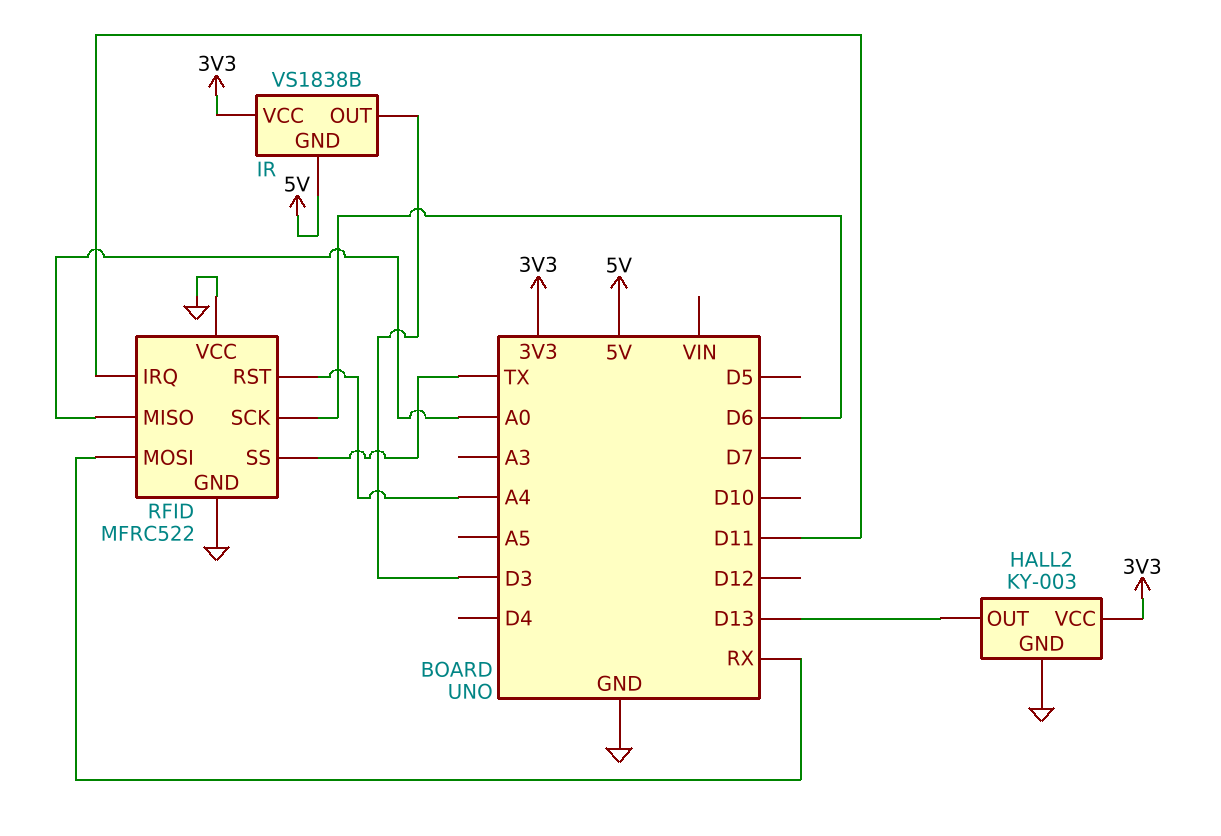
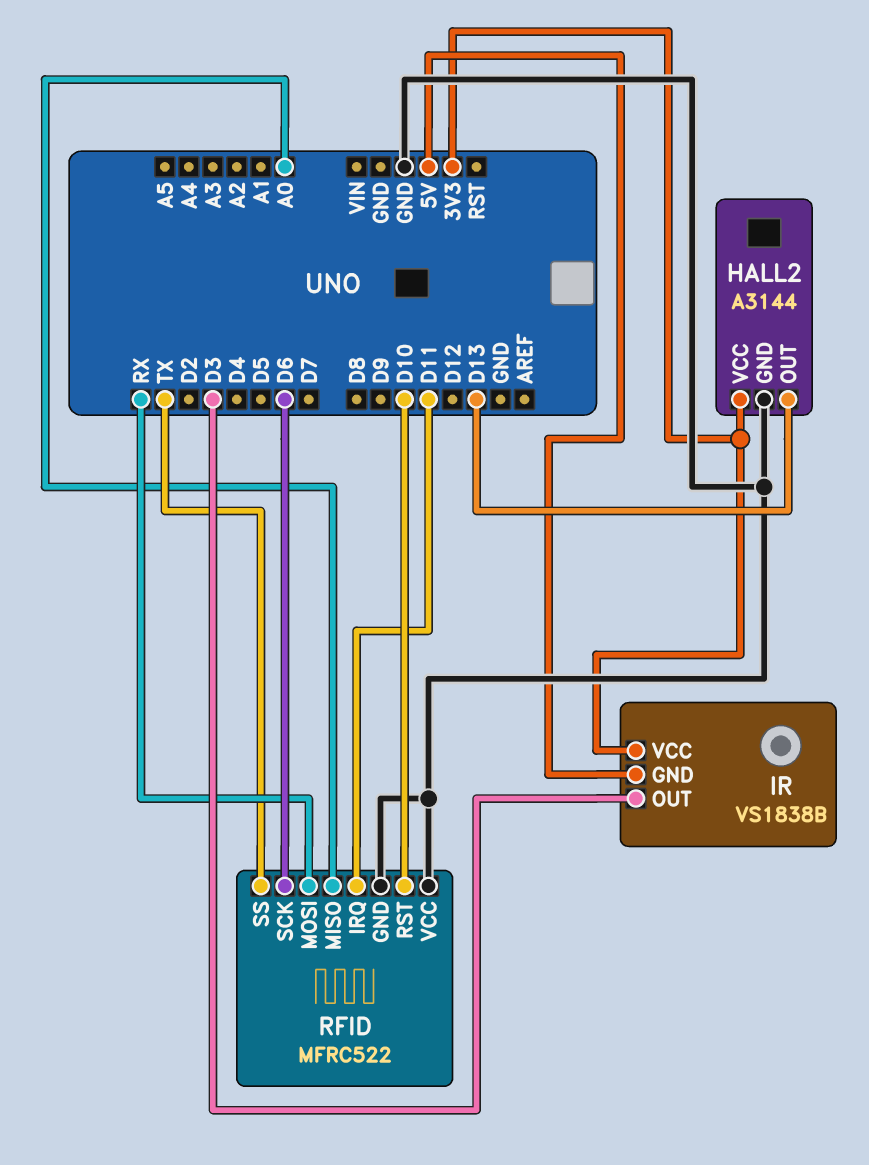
HALL2: KY-003 -> A3144
RFID pin RST: A4 -> D10

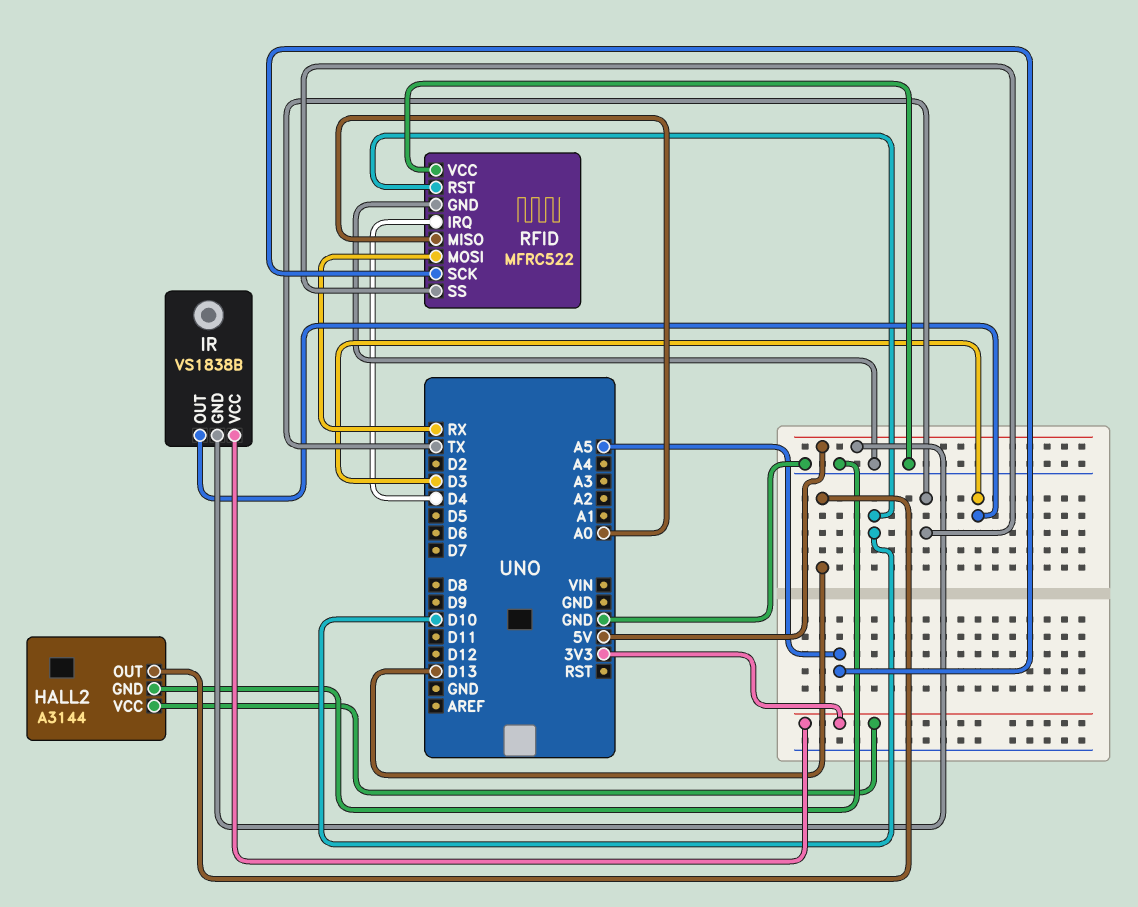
RFID pin IRQ: D11 -> D4
RFID pin SCK: D6 -> A5

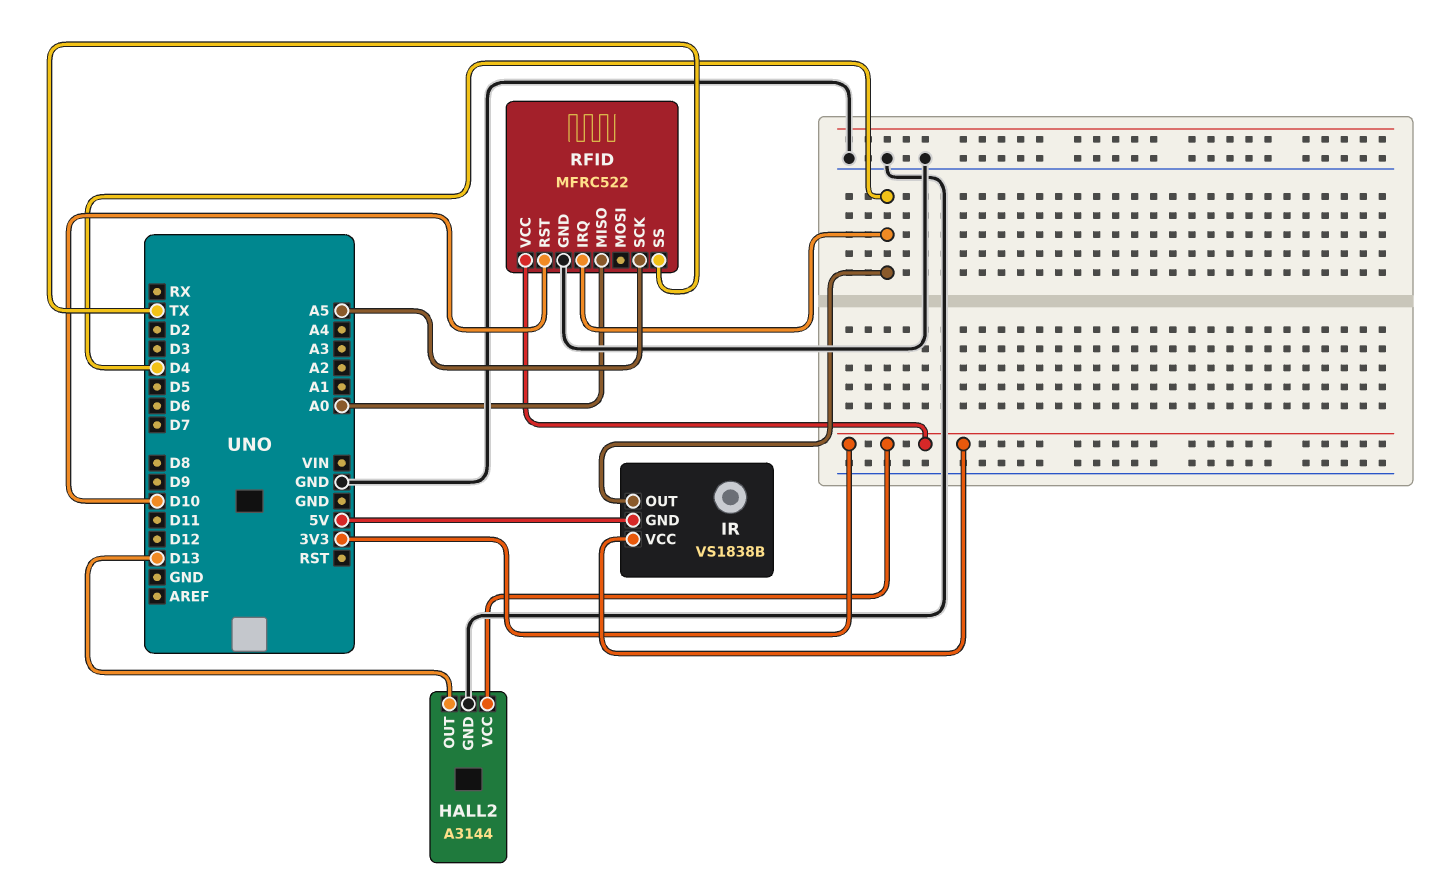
IR pin OUT: D3 -> D4
RFID pin MOSI: RX -> none
RFID pin VCC: GND -> 3V3

